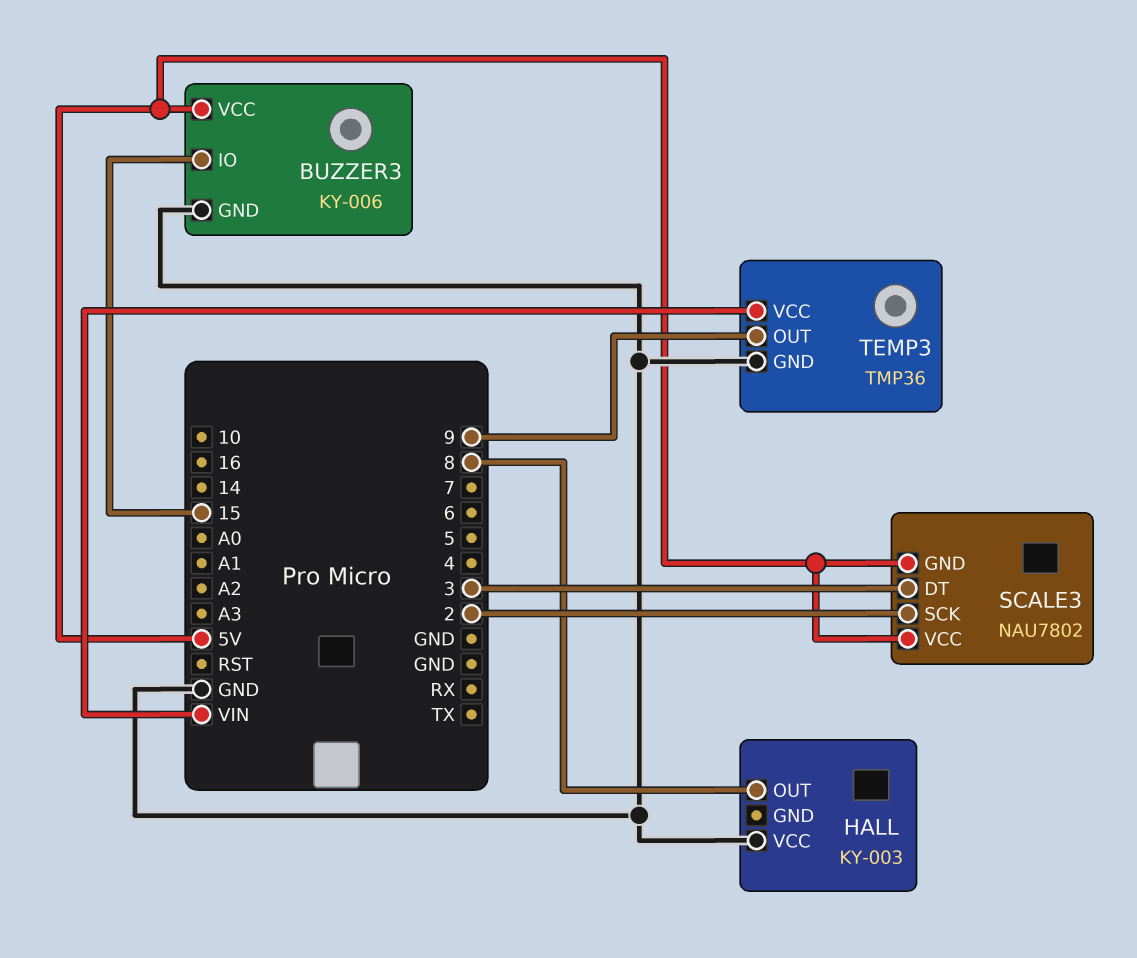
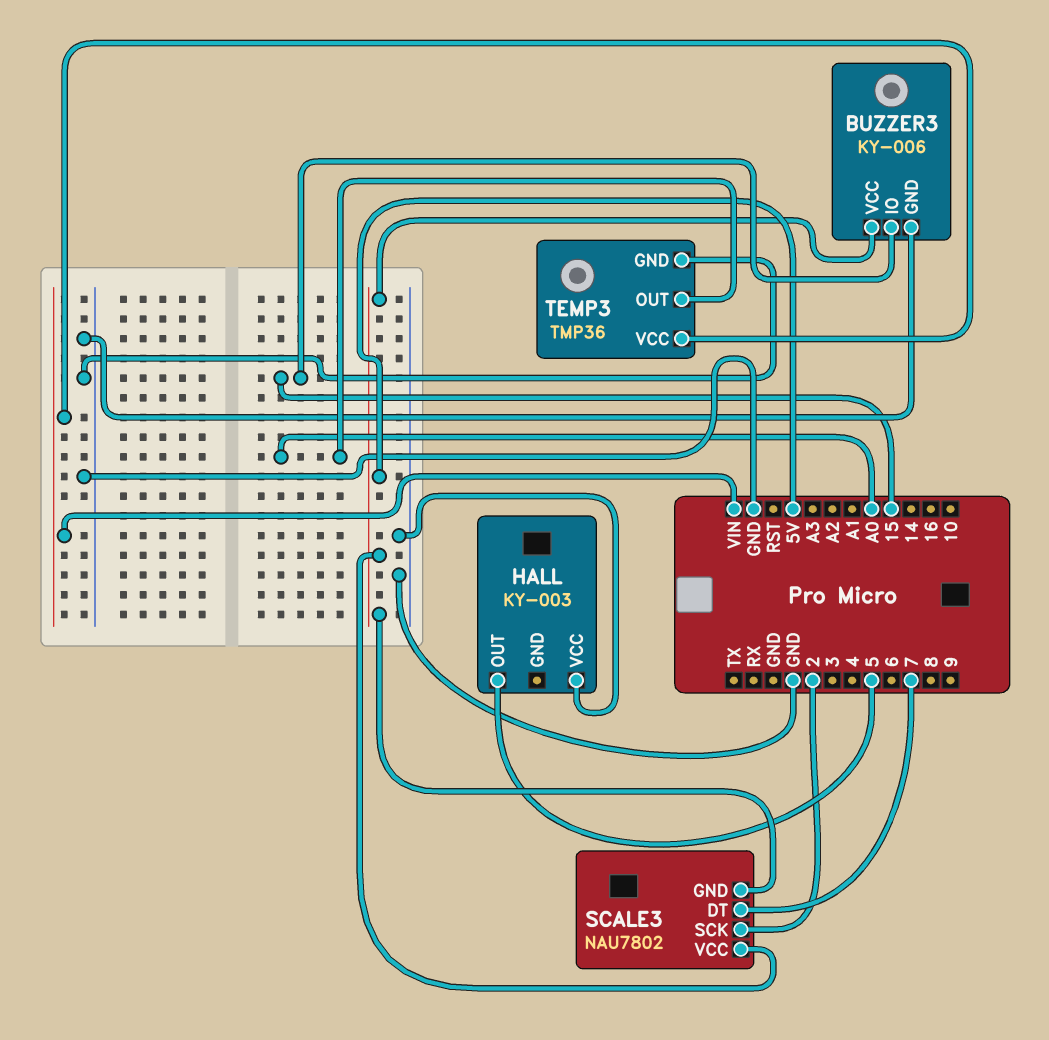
HALL pin OUT: 8 -> 5
SCALE3 pin DT: 3 -> 7
TEMP3 pin OUT: 9 -> A0

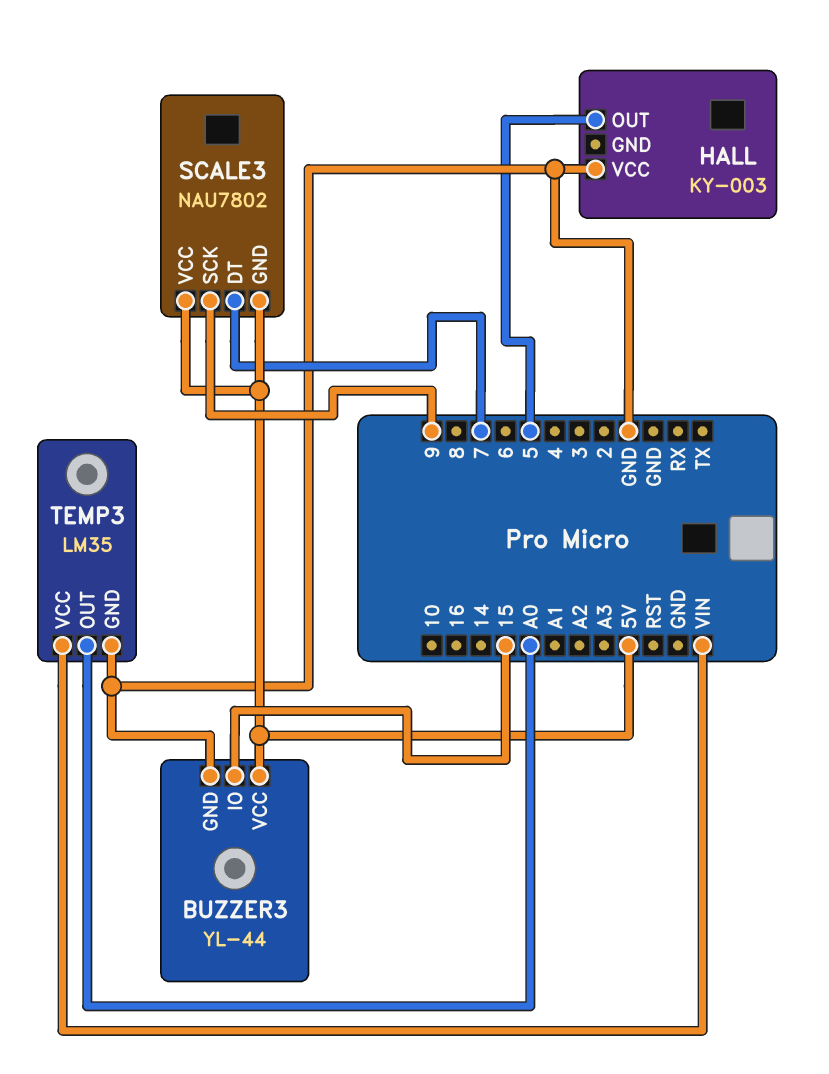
BUZZER3: KY-006 -> YL-44
SCALE3 pin SCK: 2 -> 9
TEMP3: TMP36 -> LM35

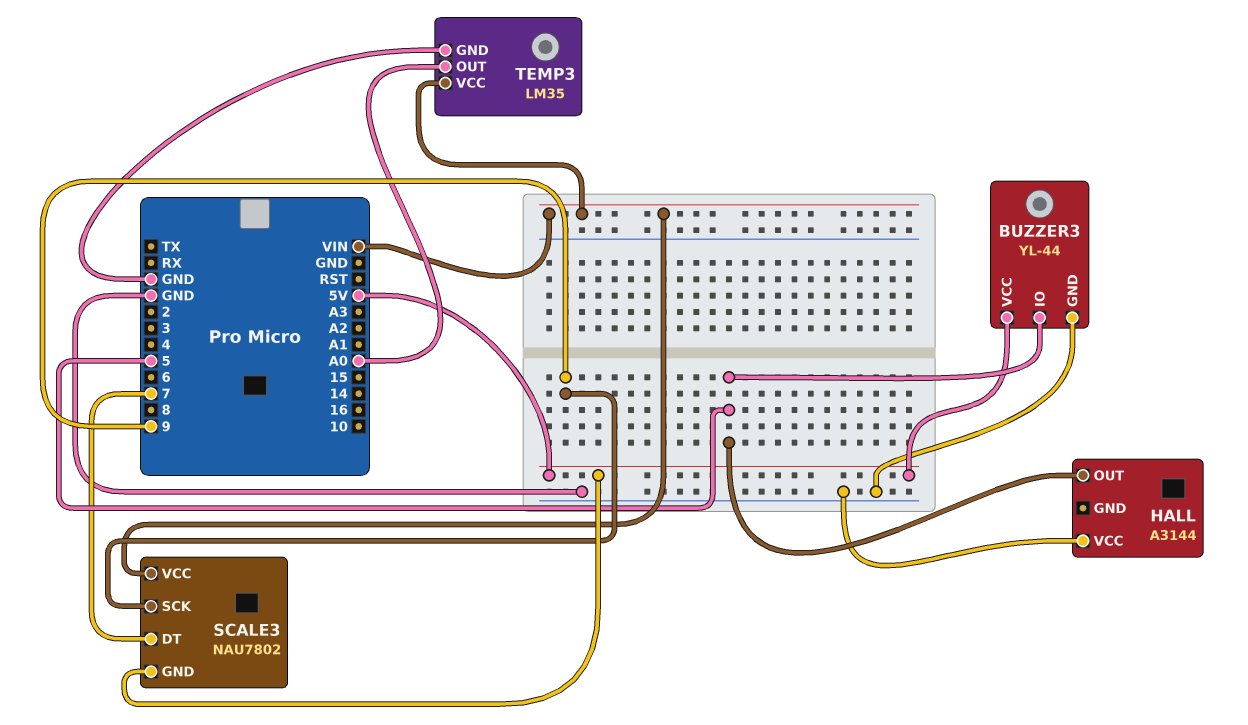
BUZZER3 pin IO: 15 -> 5
HALL: KY-003 -> A3144
SCALE3 pin VCC: 5V -> VIN

